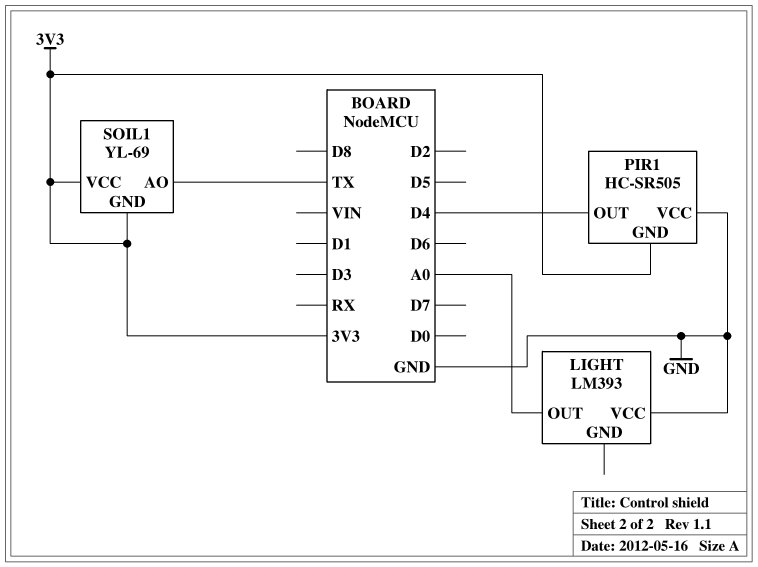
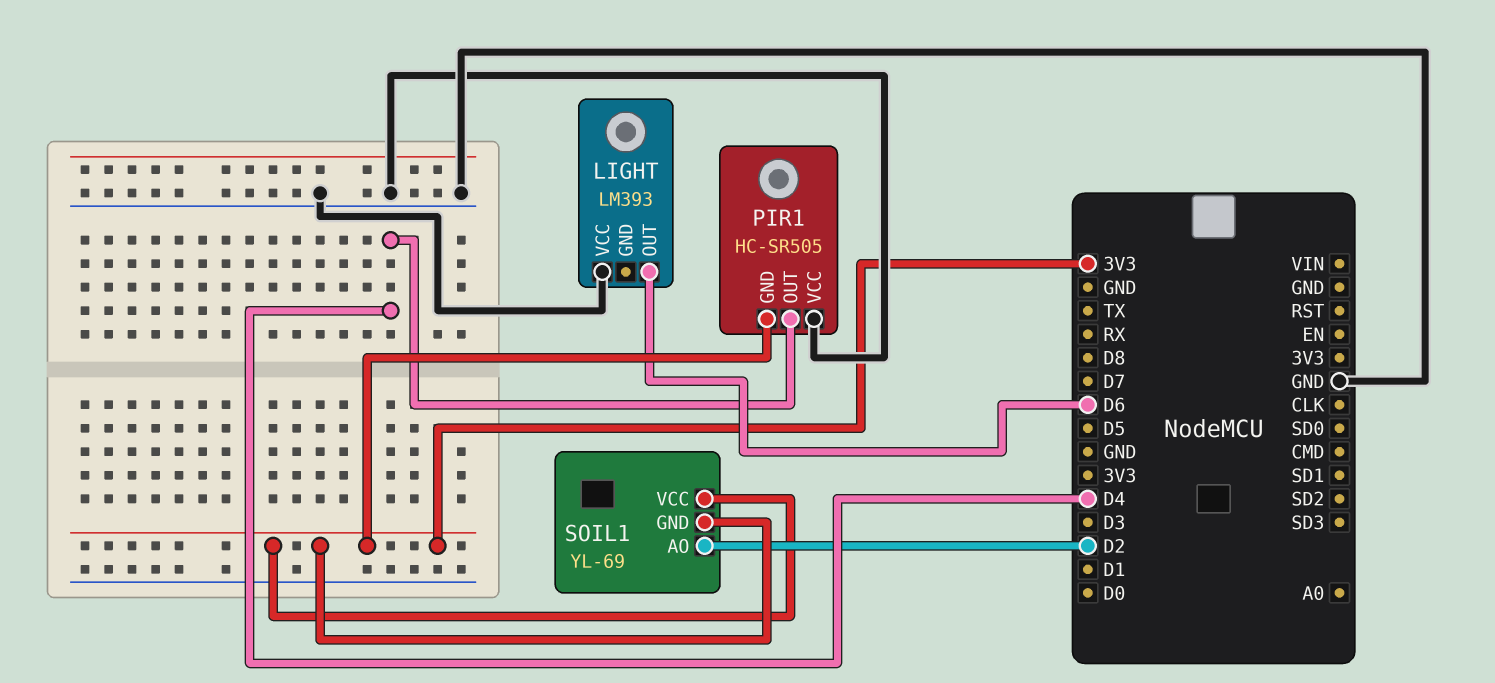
LIGHT pin OUT: A0 -> D6
SOIL1 pin AO: TX -> D2

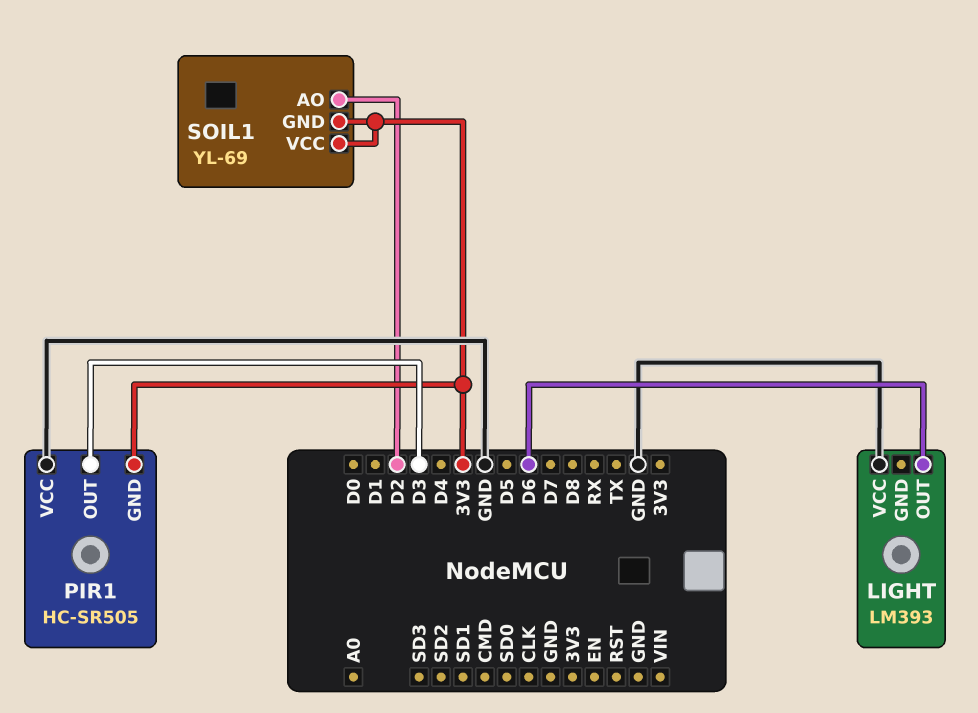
PIR1 pin OUT: D4 -> D3

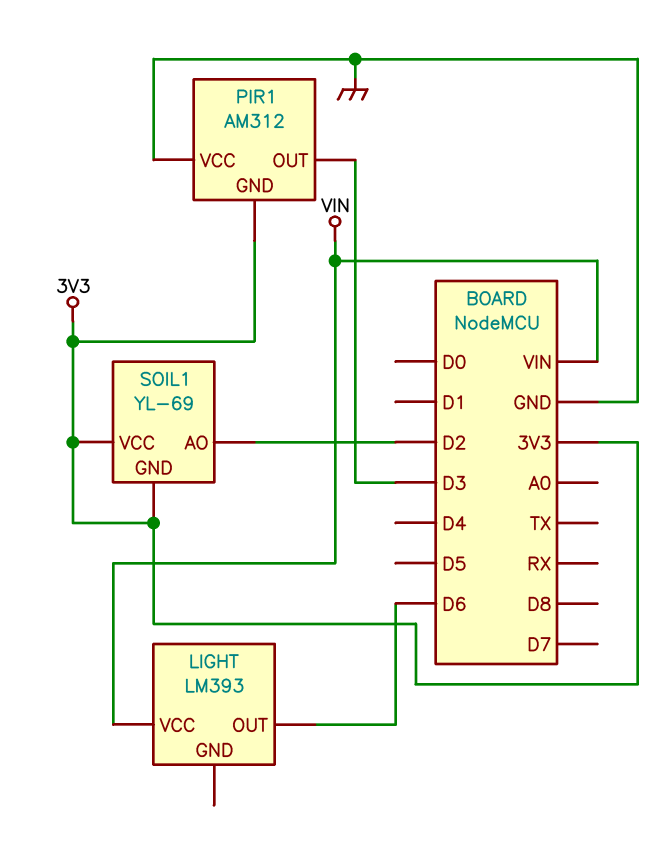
LIGHT pin VCC: GND -> VIN
PIR1: HC-SR505 -> AM312

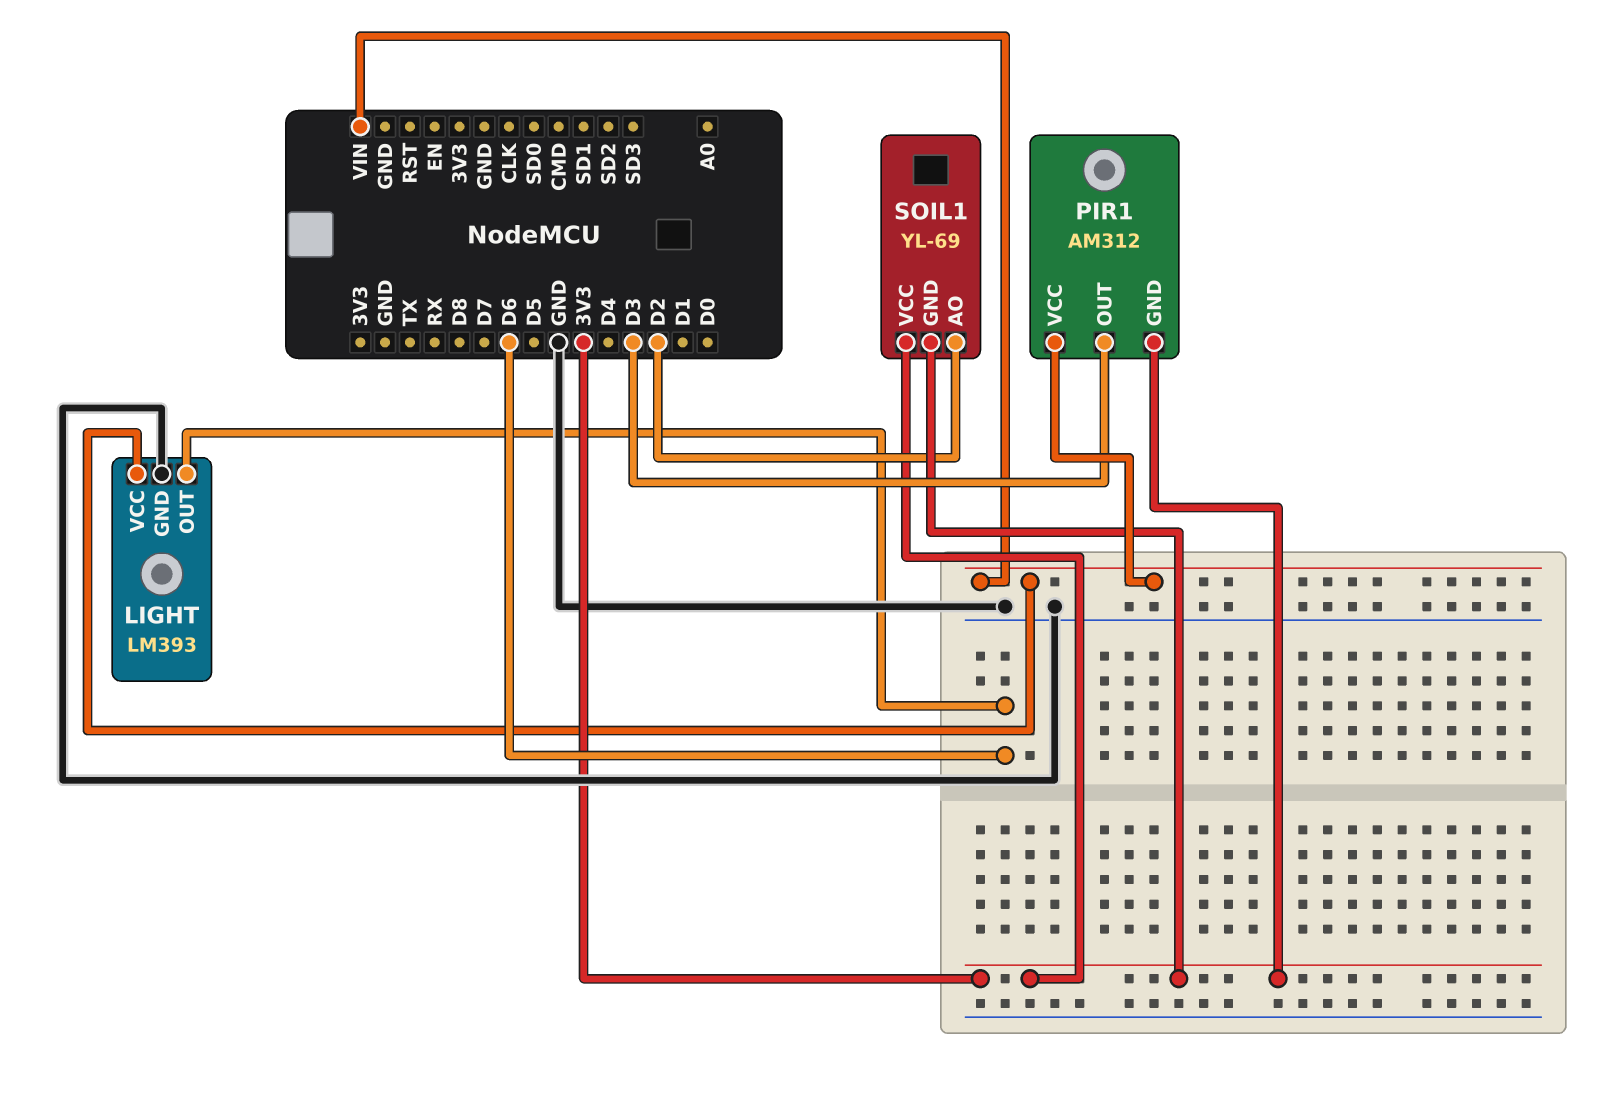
LIGHT pin GND: none -> GND
PIR1 pin VCC: GND -> VIN

